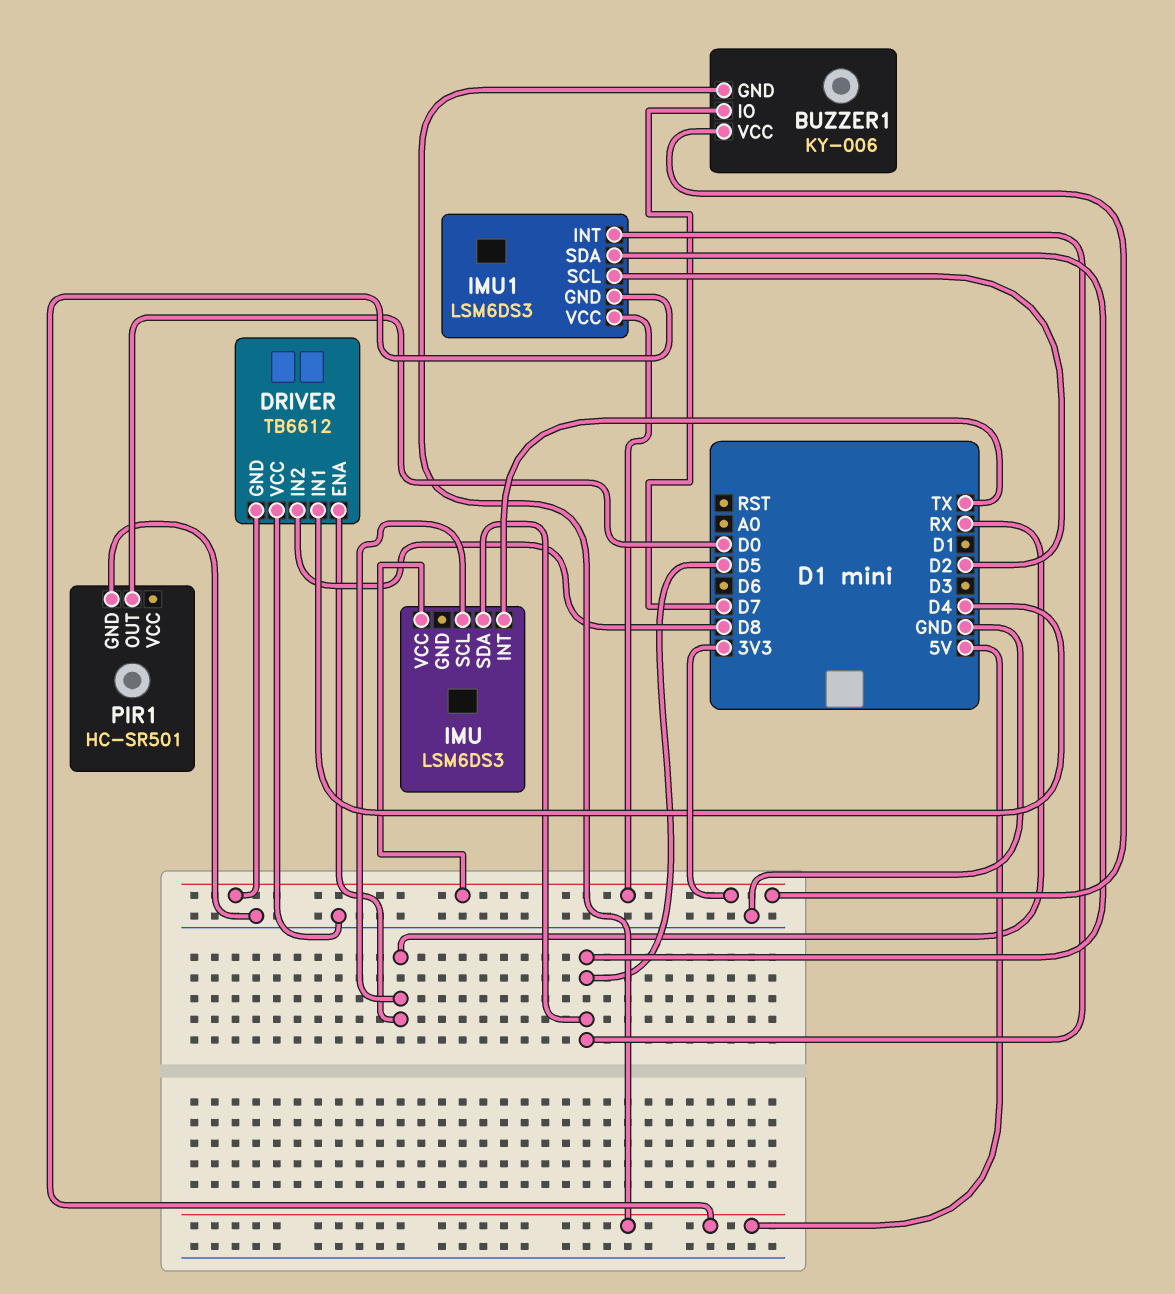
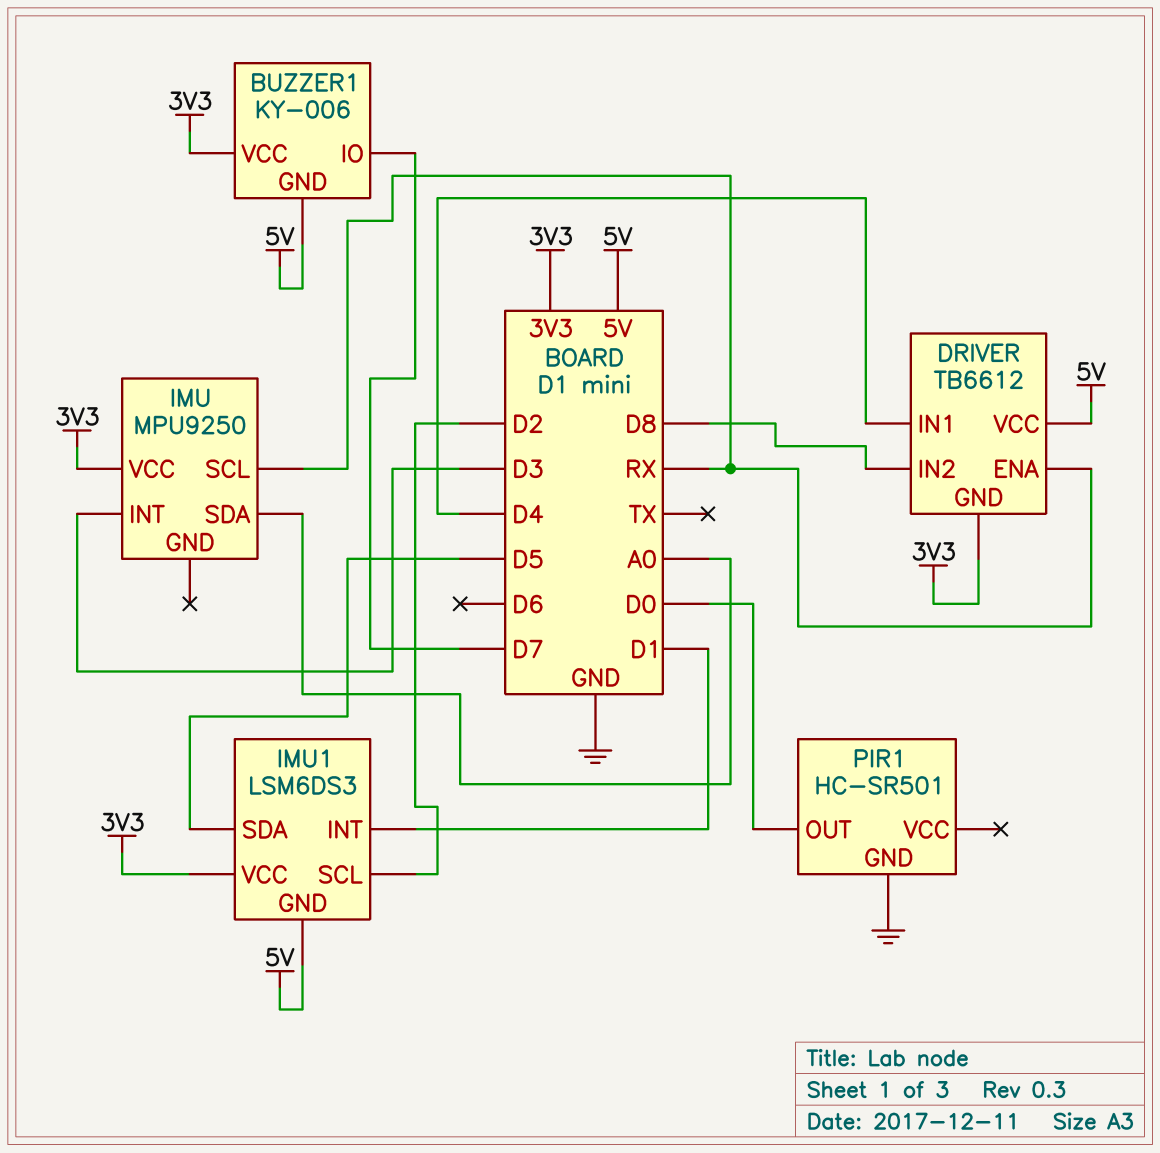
DRIVER pin VCC: GND -> 5V
IMU: LSM6DS3 -> MPU9250
IMU pin INT: TX -> D3
IMU pin SDA: D5 -> A0
IMU1 pin INT: D5 -> D1

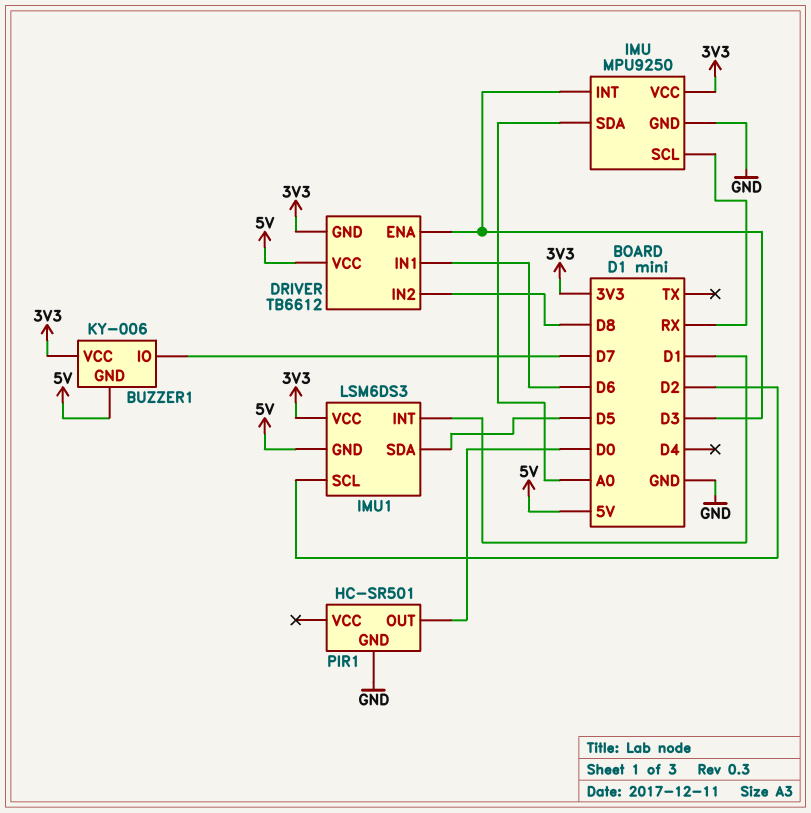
DRIVER pin ENA: RX -> D3
DRIVER pin IN1: D4 -> D6
IMU pin GND: none -> GND

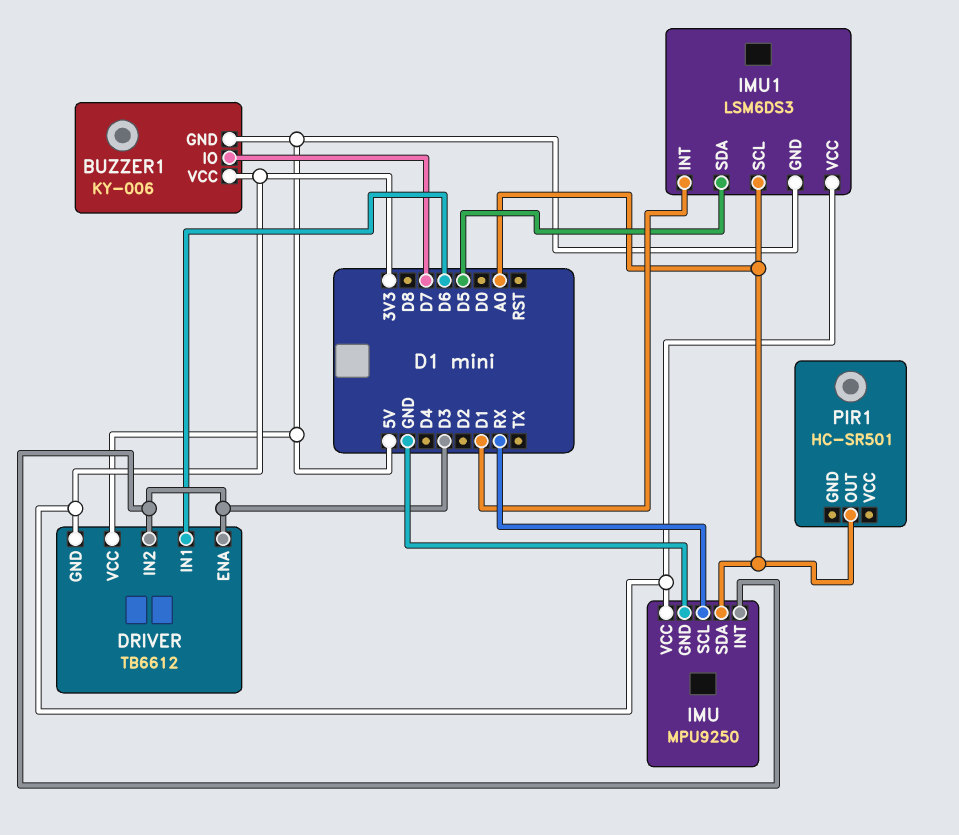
DRIVER pin IN2: D8 -> D3
IMU1 pin SCL: D2 -> A0
PIR1 pin GND: GND -> none
PIR1 pin OUT: D0 -> A0

